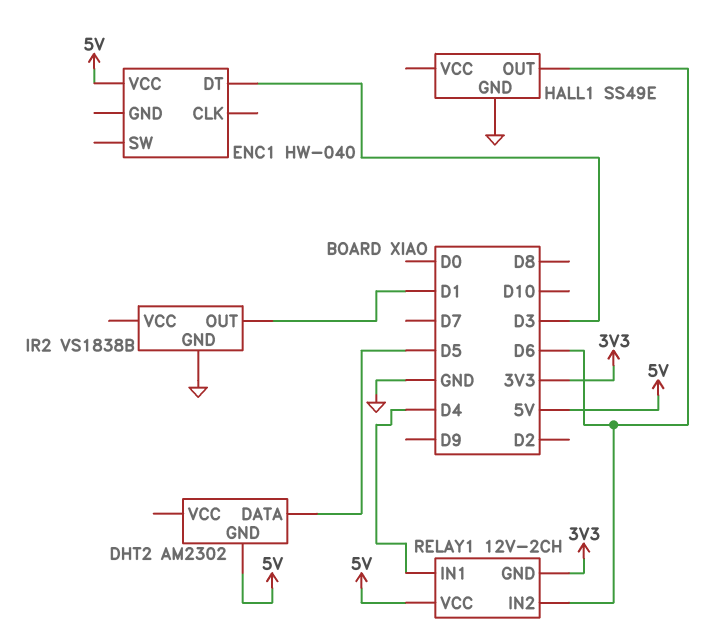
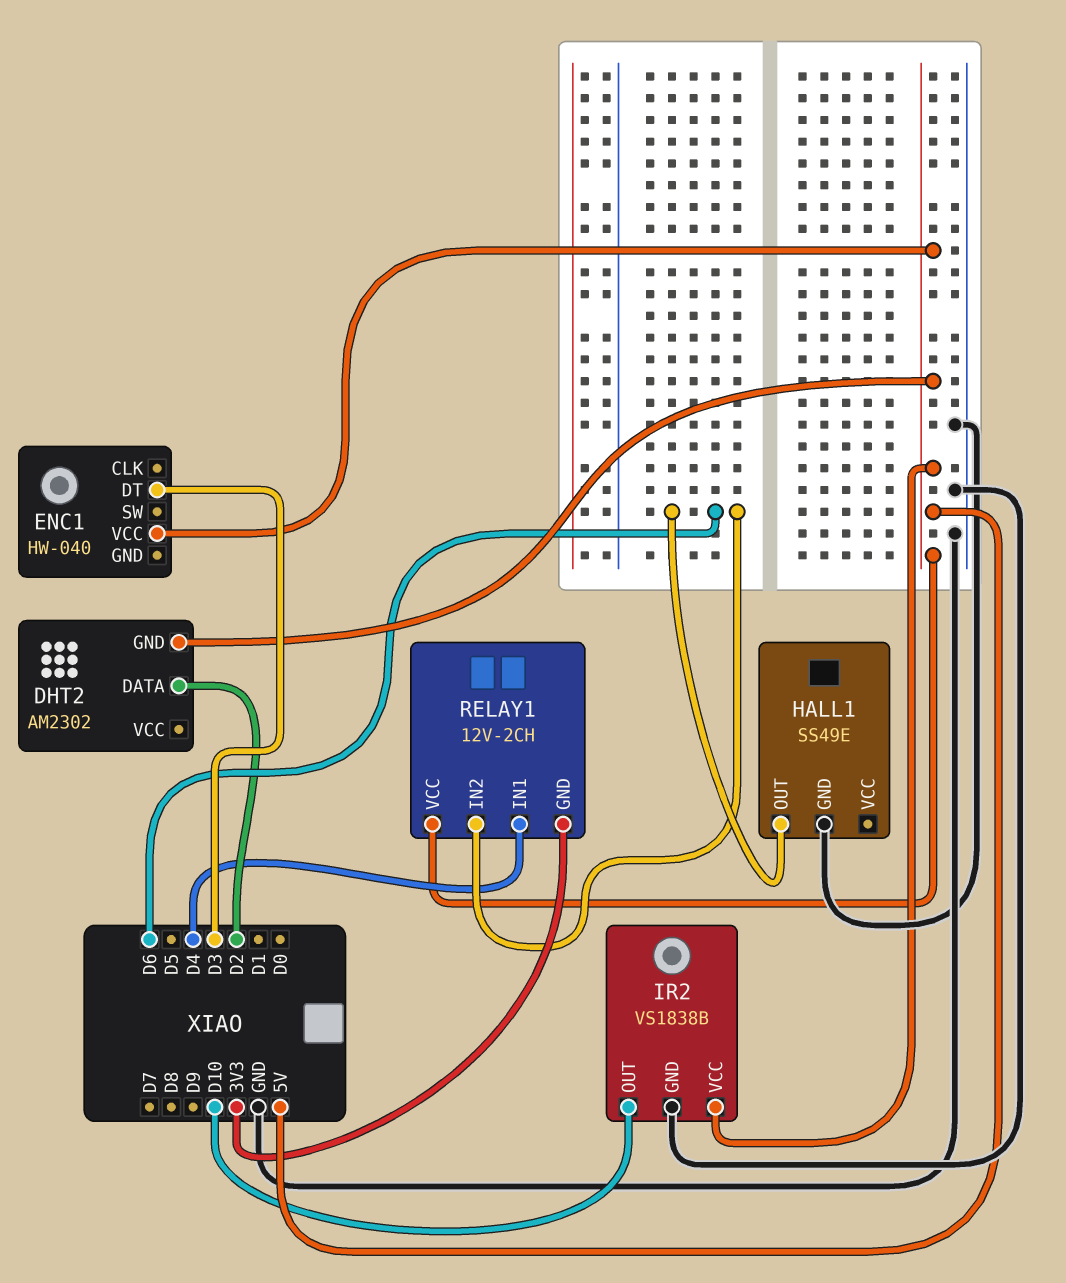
DHT2 pin DATA: D5 -> D2
IR2 pin OUT: D1 -> D10
IR2 pin VCC: none -> 5V

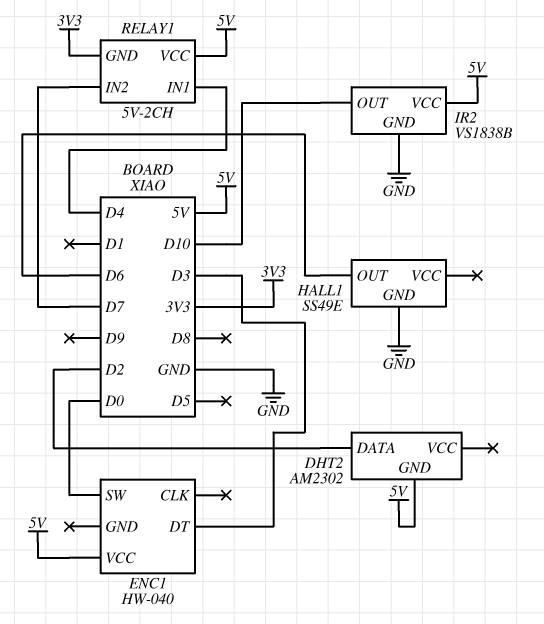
ENC1 pin SW: none -> D0
RELAY1: 12V-2CH -> 5V-2CH
RELAY1 pin IN2: D6 -> D7

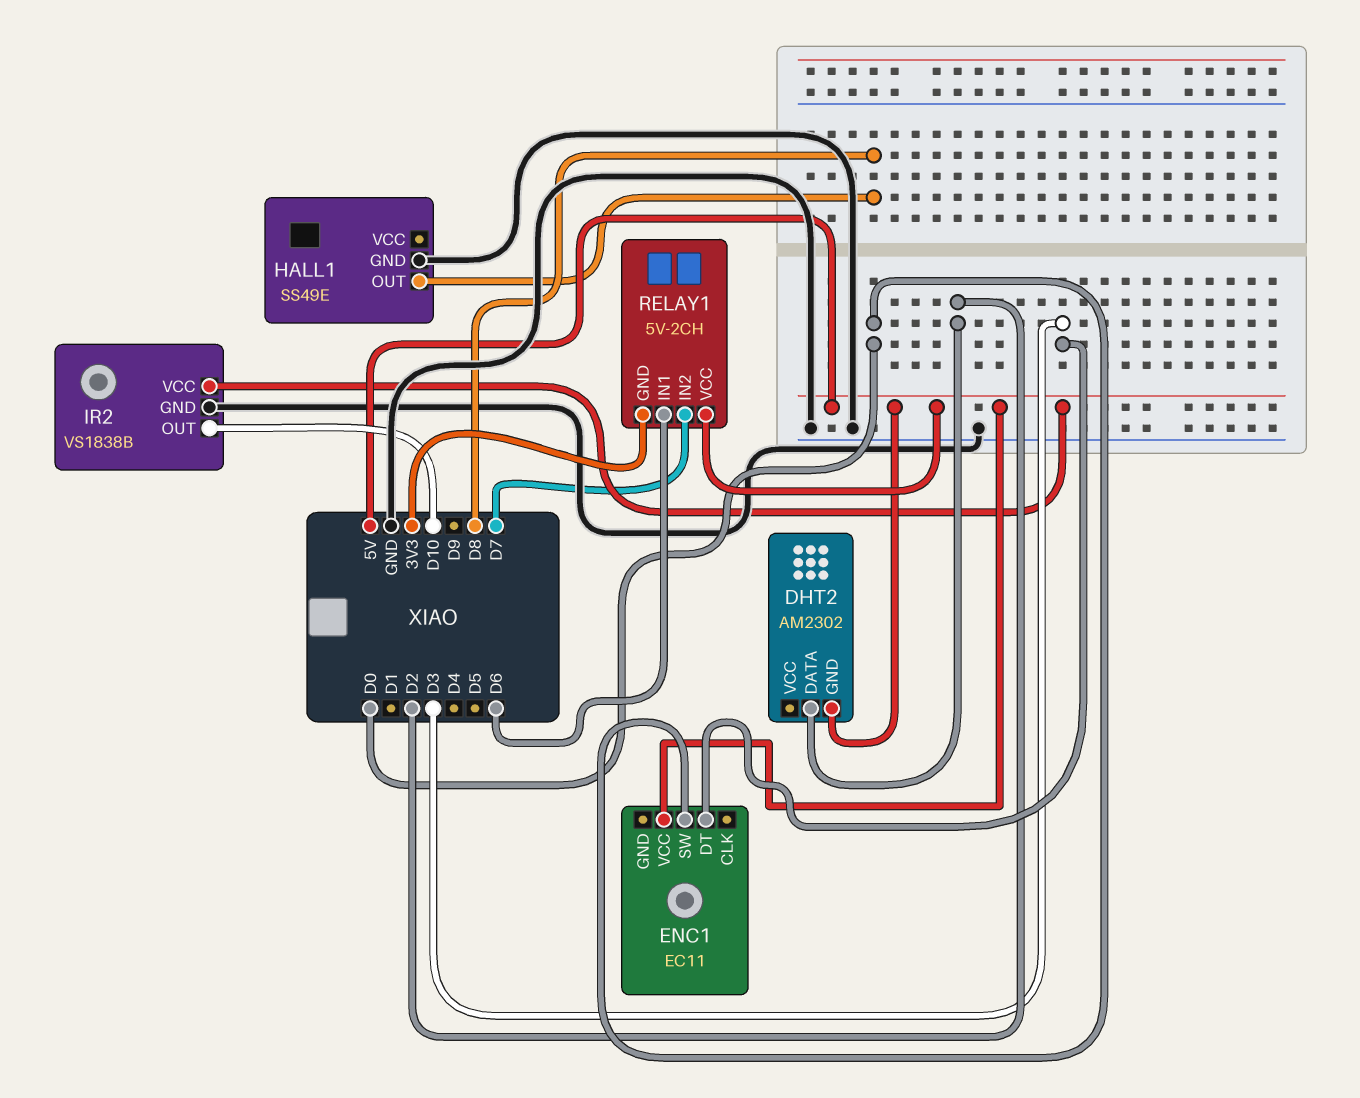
ENC1: HW-040 -> EC11
HALL1 pin OUT: D6 -> D8
RELAY1 pin IN1: D4 -> D6

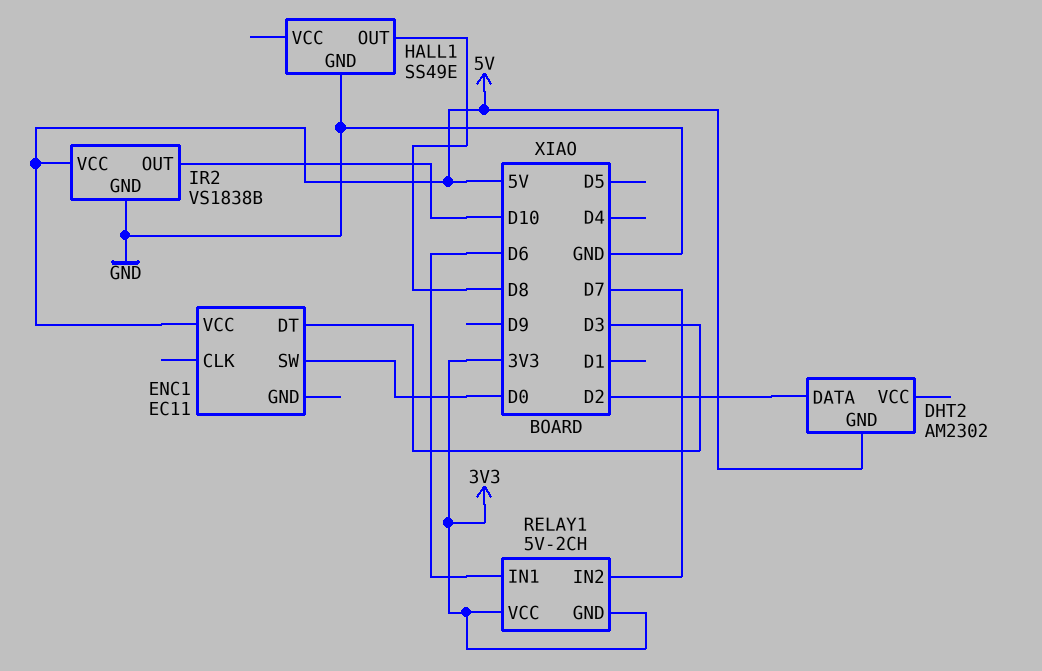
RELAY1 pin VCC: 5V -> 3V3

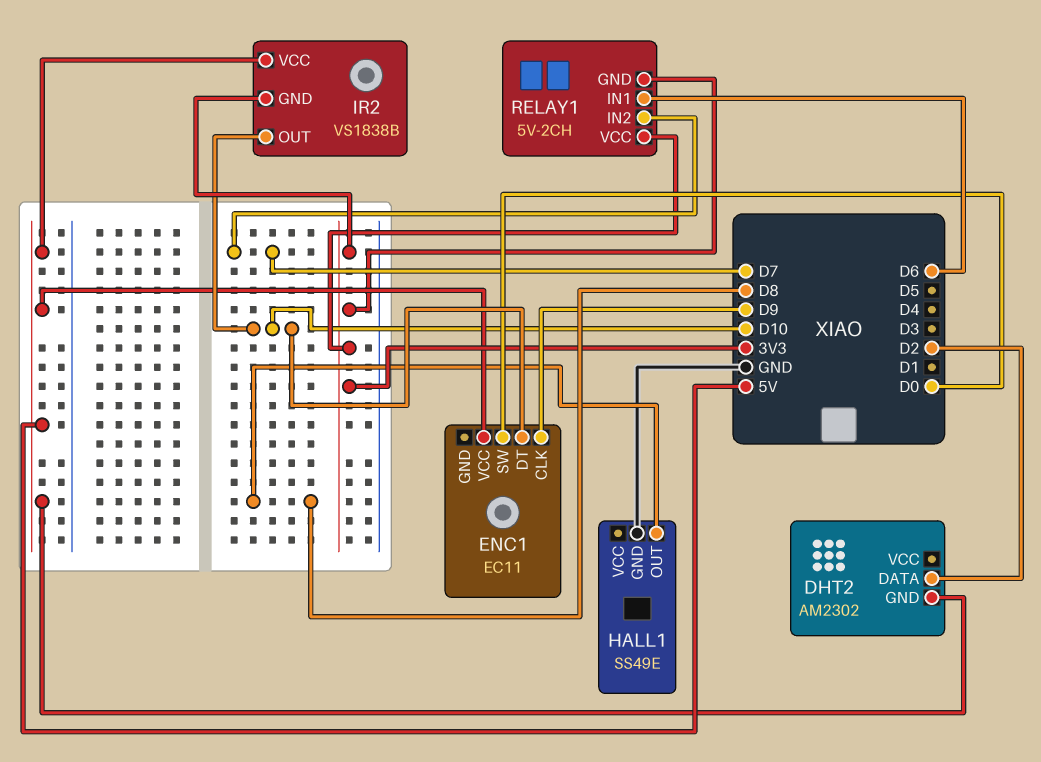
ENC1 pin CLK: none -> D9
ENC1 pin DT: D3 -> D10
IR2 pin GND: GND -> 3V3

